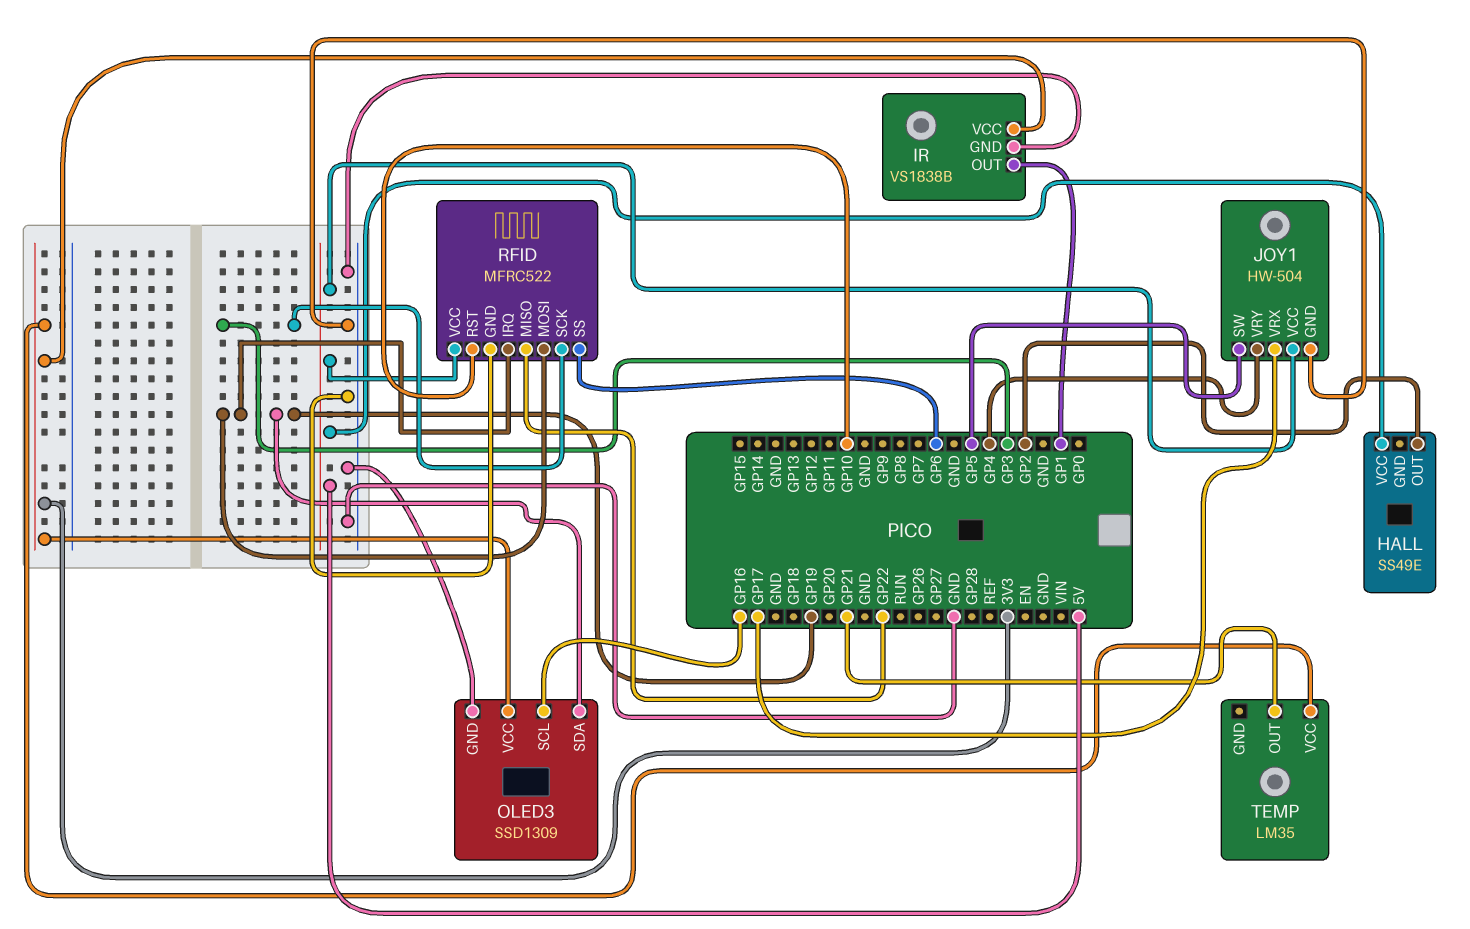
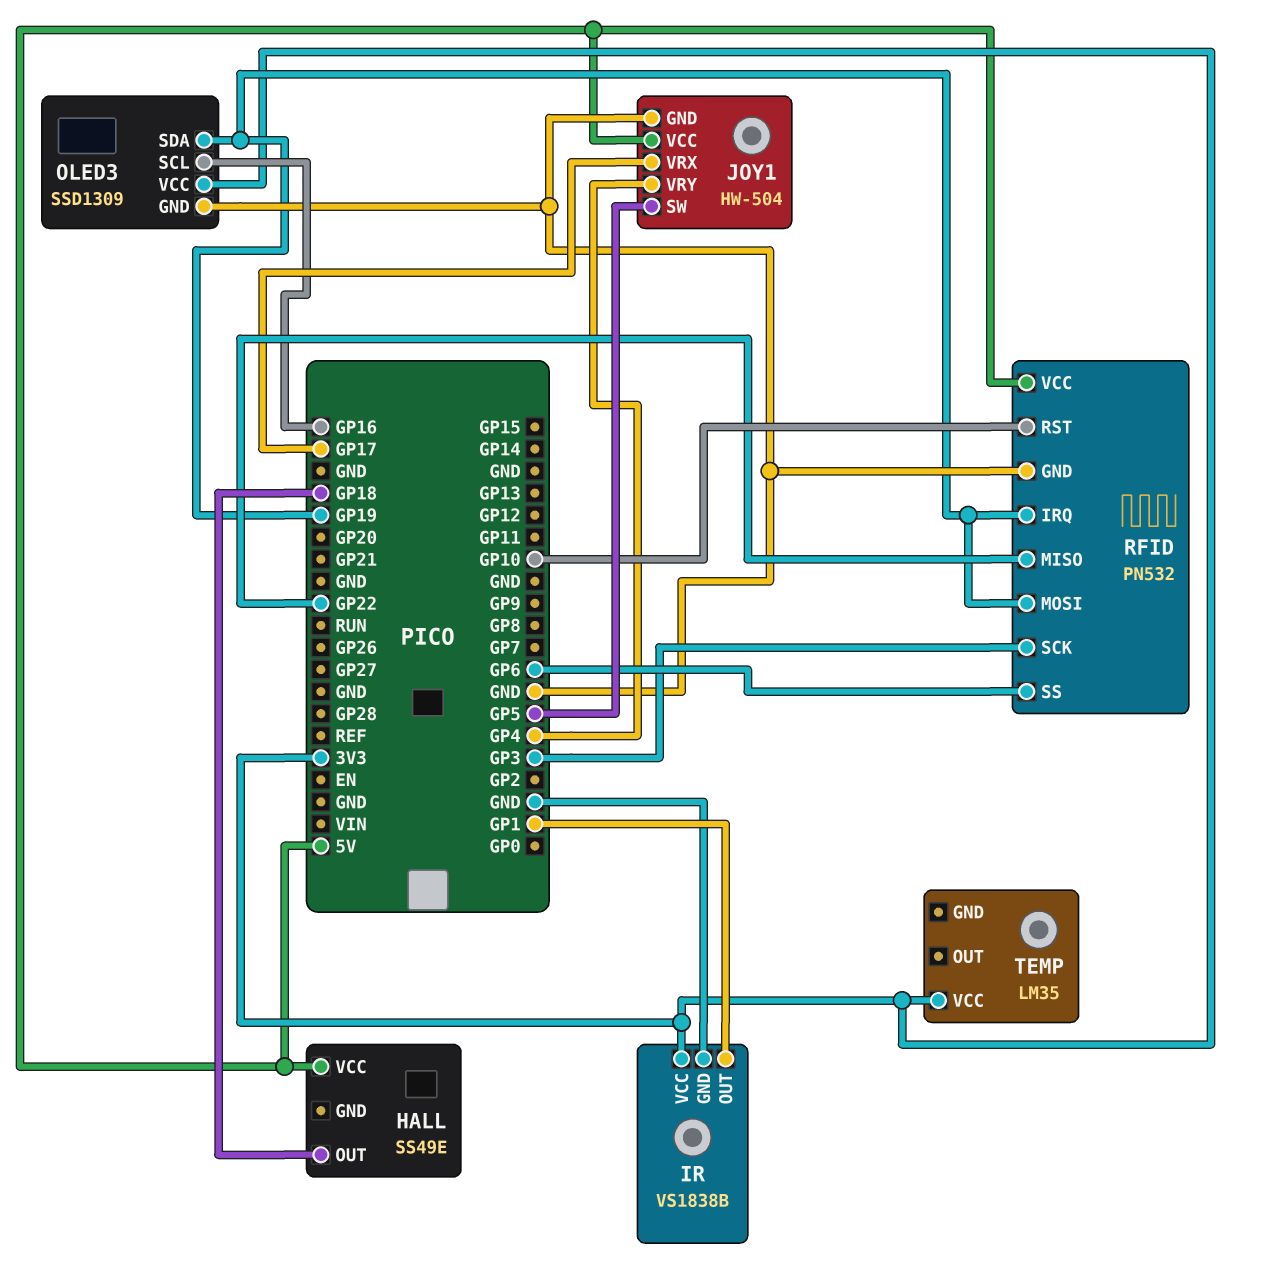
HALL pin OUT: GP2 -> GP18
RFID: MFRC522 -> PN532
TEMP pin OUT: GP21 -> none

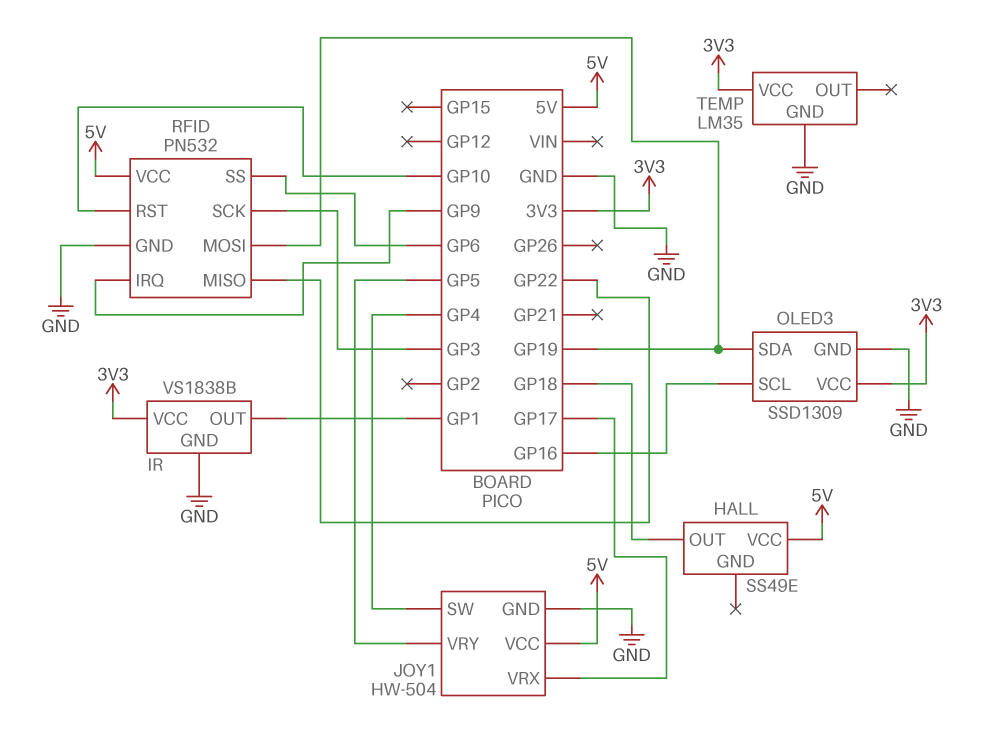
JOY1 pin SW: GP5 -> GP4
JOY1 pin VRY: GP4 -> GP5
RFID pin IRQ: GP19 -> GP9
TEMP pin GND: none -> GND

